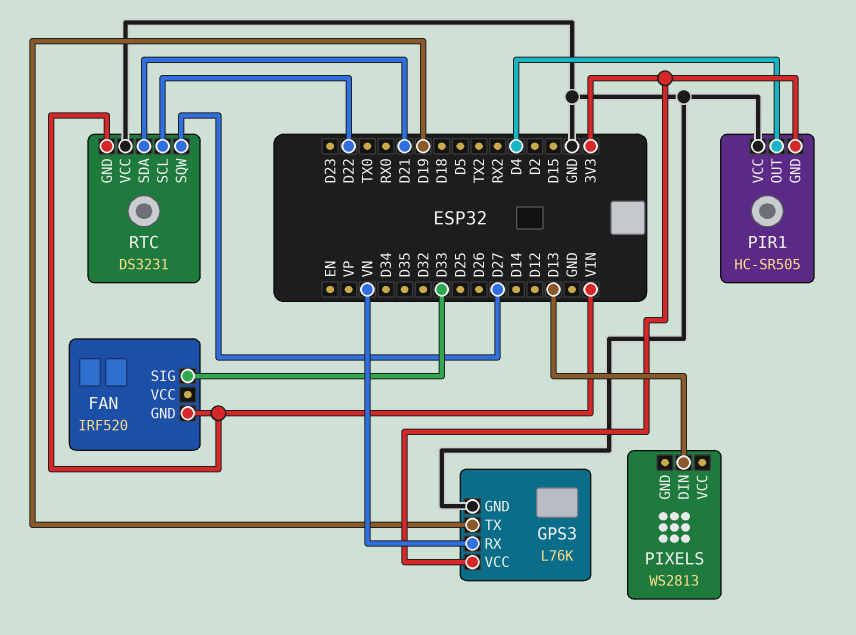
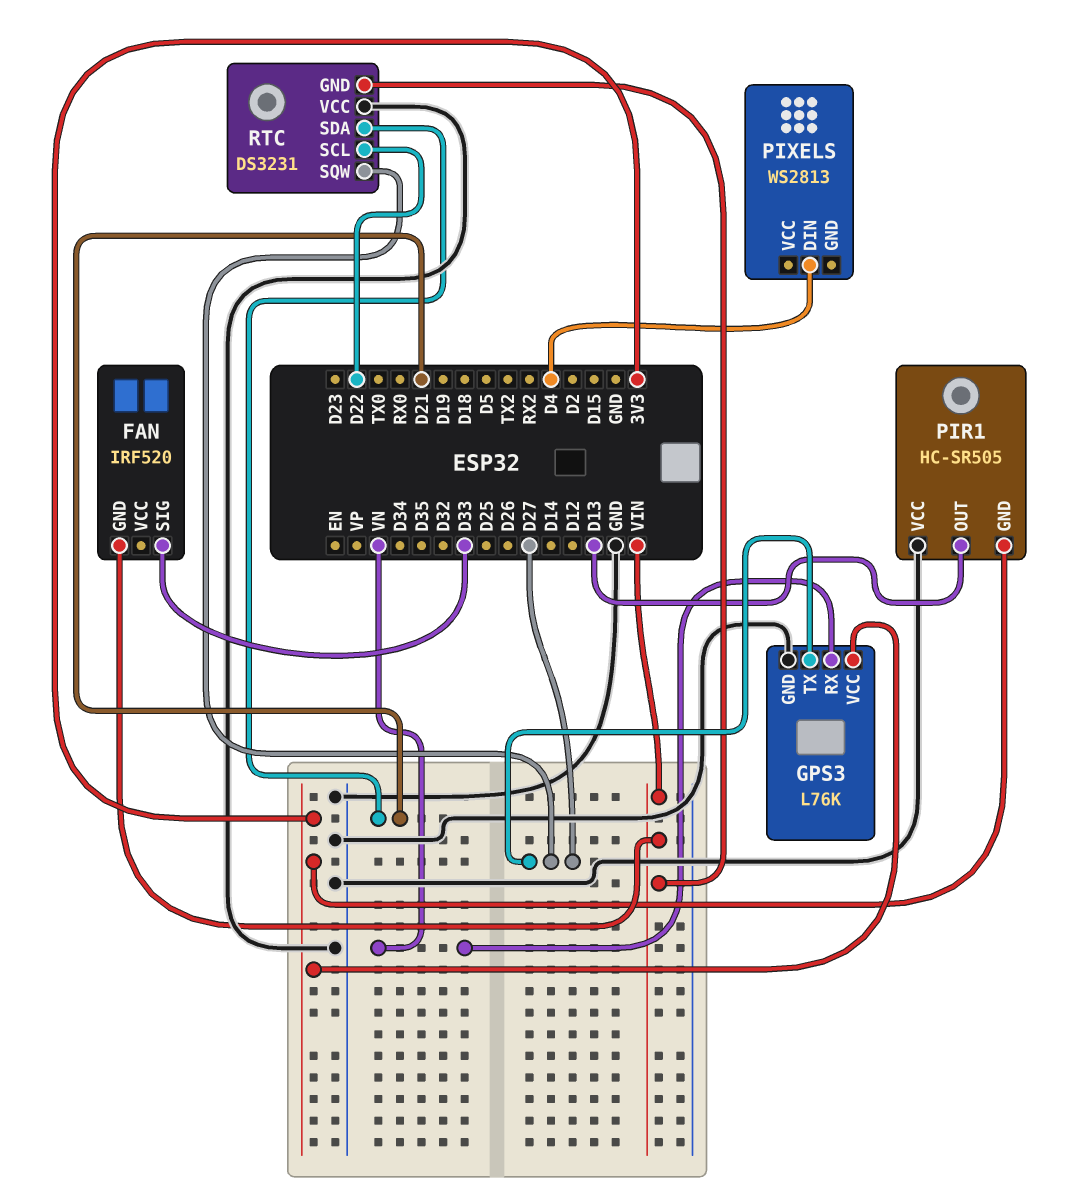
GPS3 pin TX: D19 -> D27
PIR1 pin OUT: D4 -> D13
PIXELS pin DIN: D13 -> D4

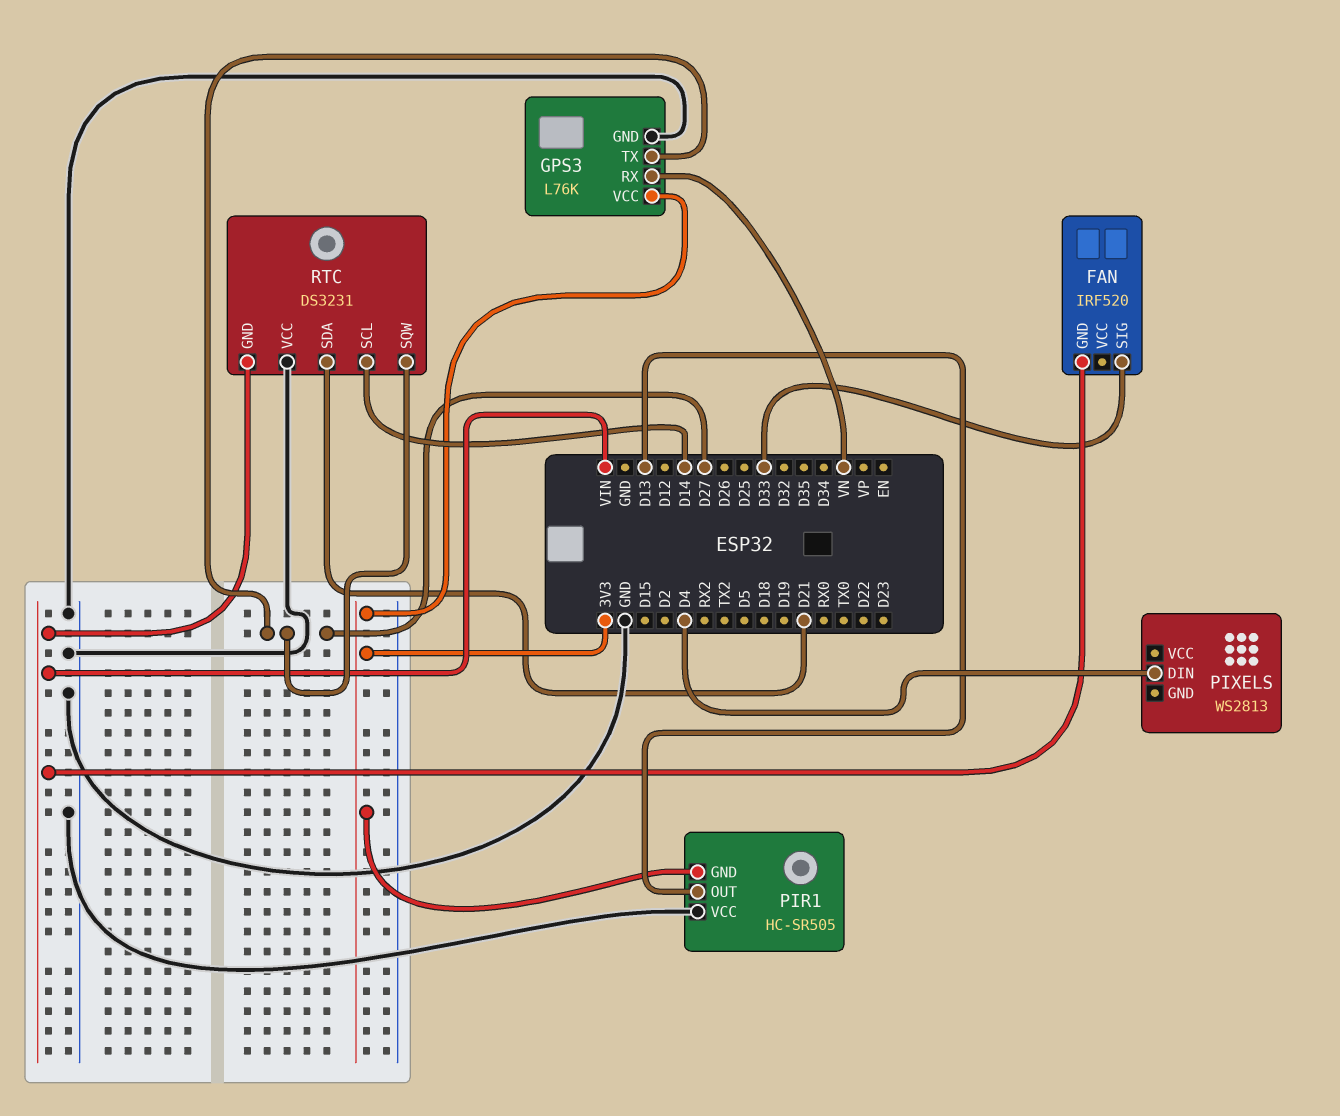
RTC pin SCL: D22 -> D14

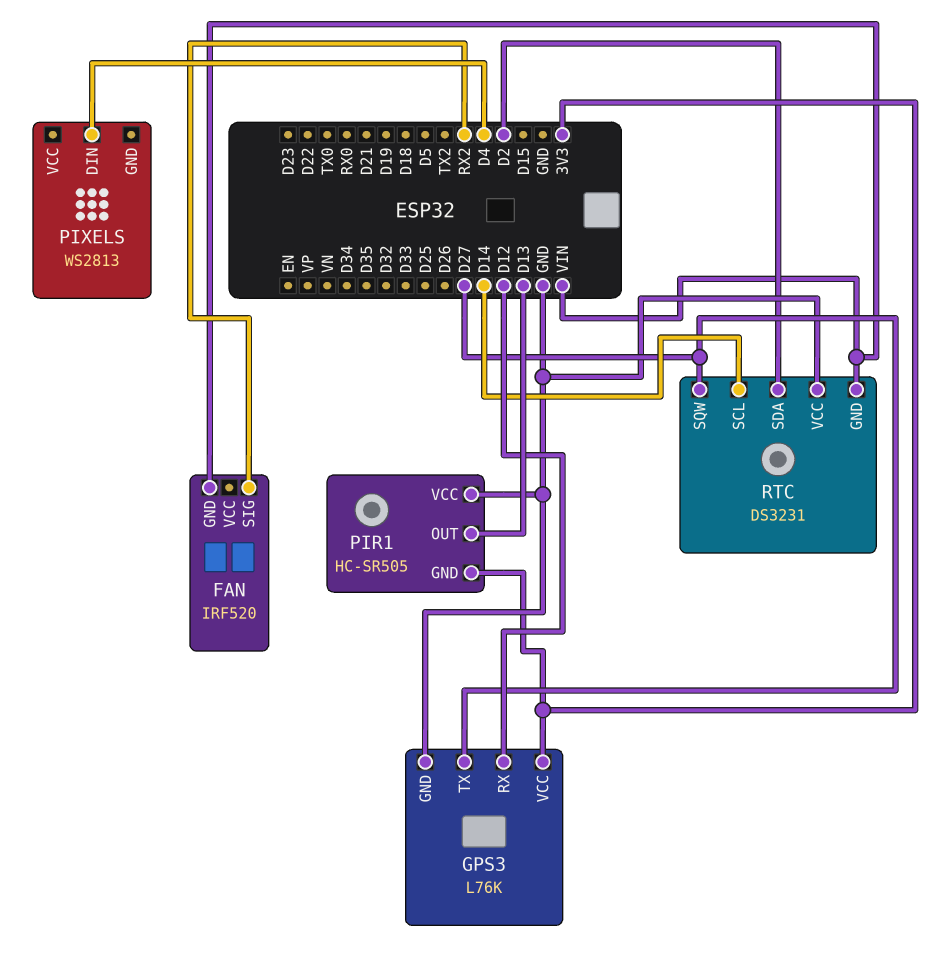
FAN pin SIG: D33 -> RX2
GPS3 pin RX: VN -> D12
RTC pin SDA: D21 -> D2

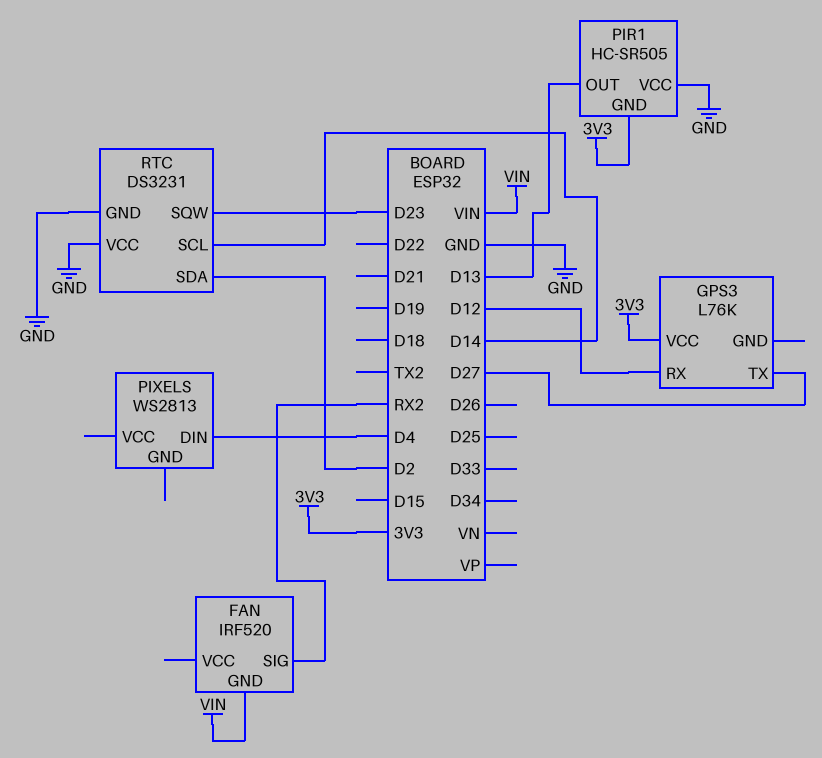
GPS3 pin GND: GND -> none
RTC pin GND: VIN -> GND
RTC pin SQW: D27 -> D23

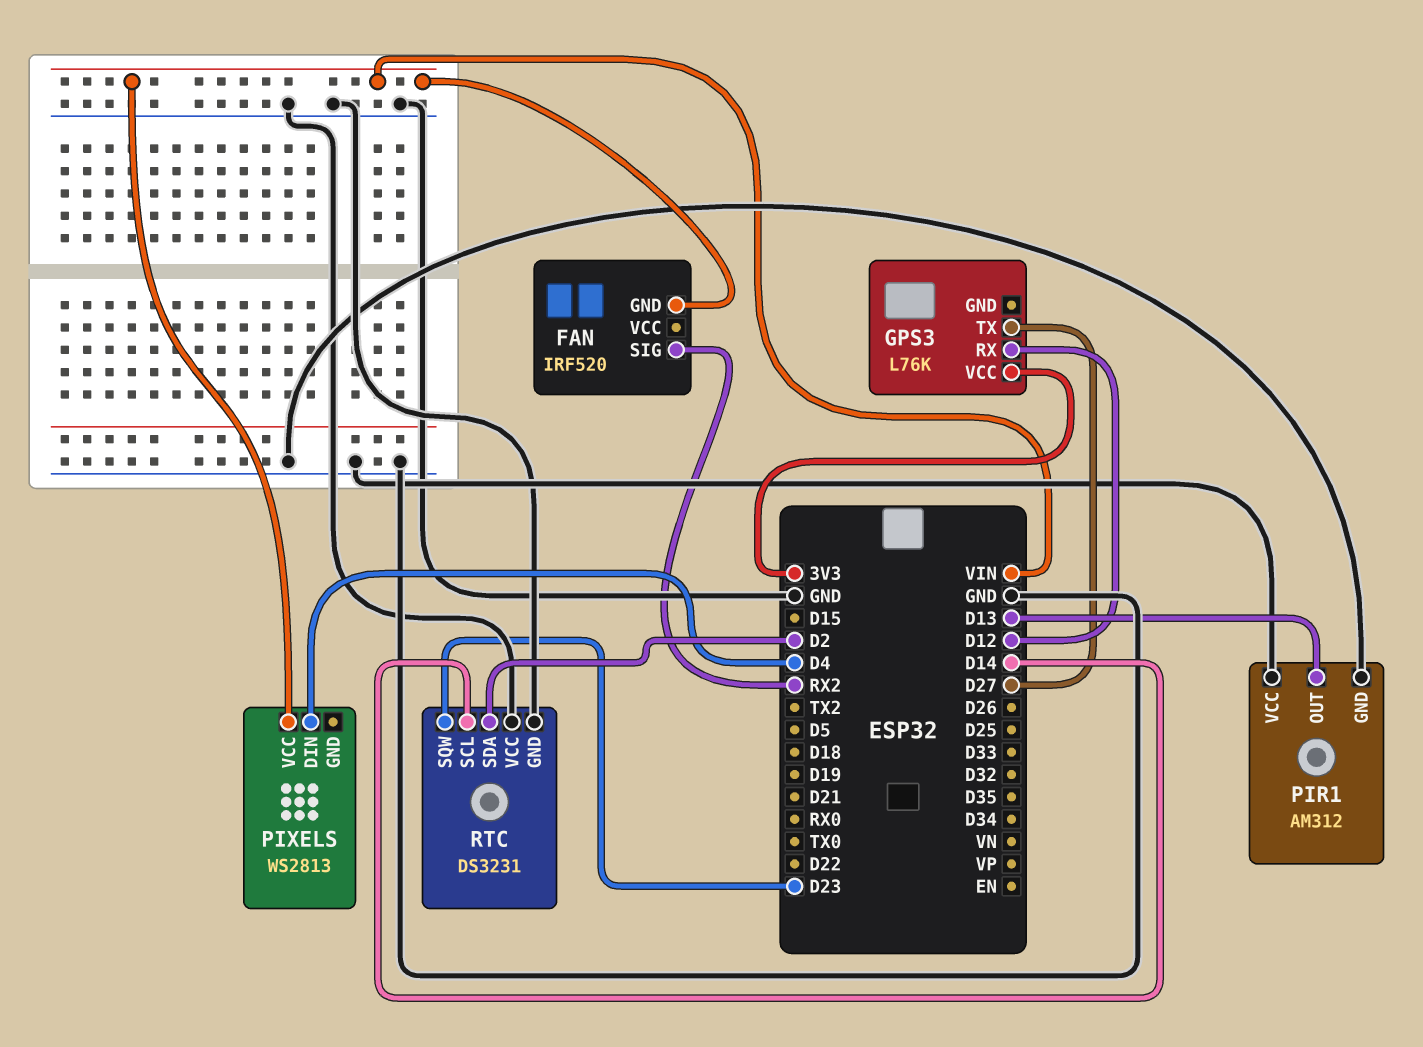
PIR1: HC-SR505 -> AM312
PIR1 pin GND: 3V3 -> GND
PIXELS pin VCC: none -> VIN

